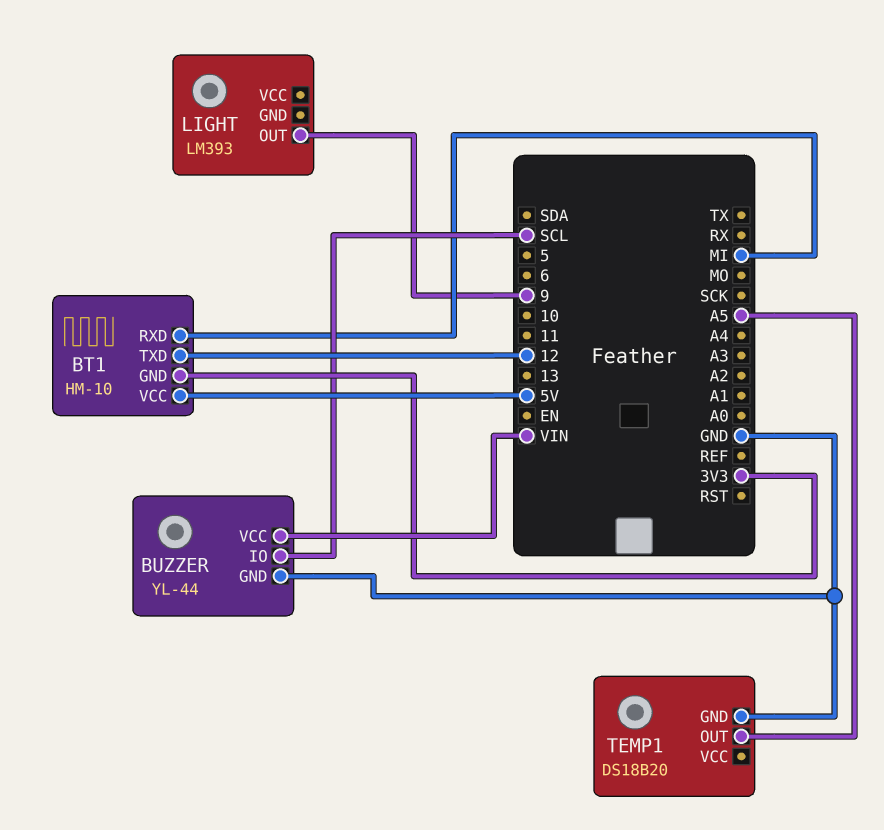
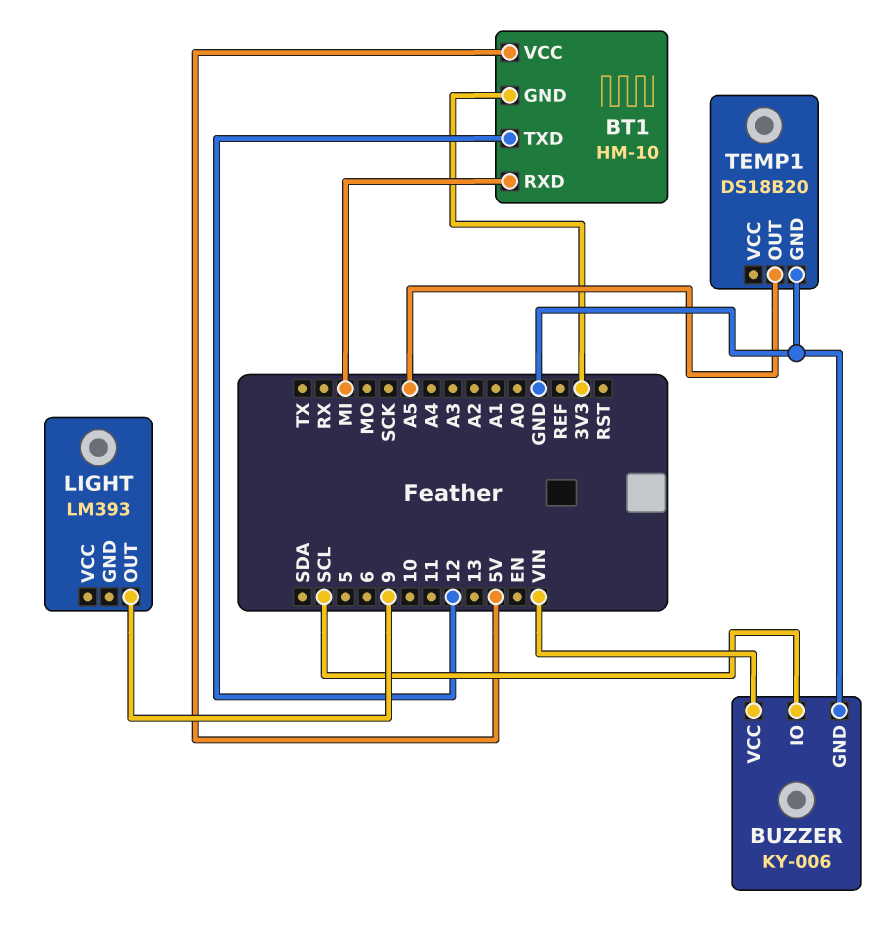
BUZZER: YL-44 -> KY-006

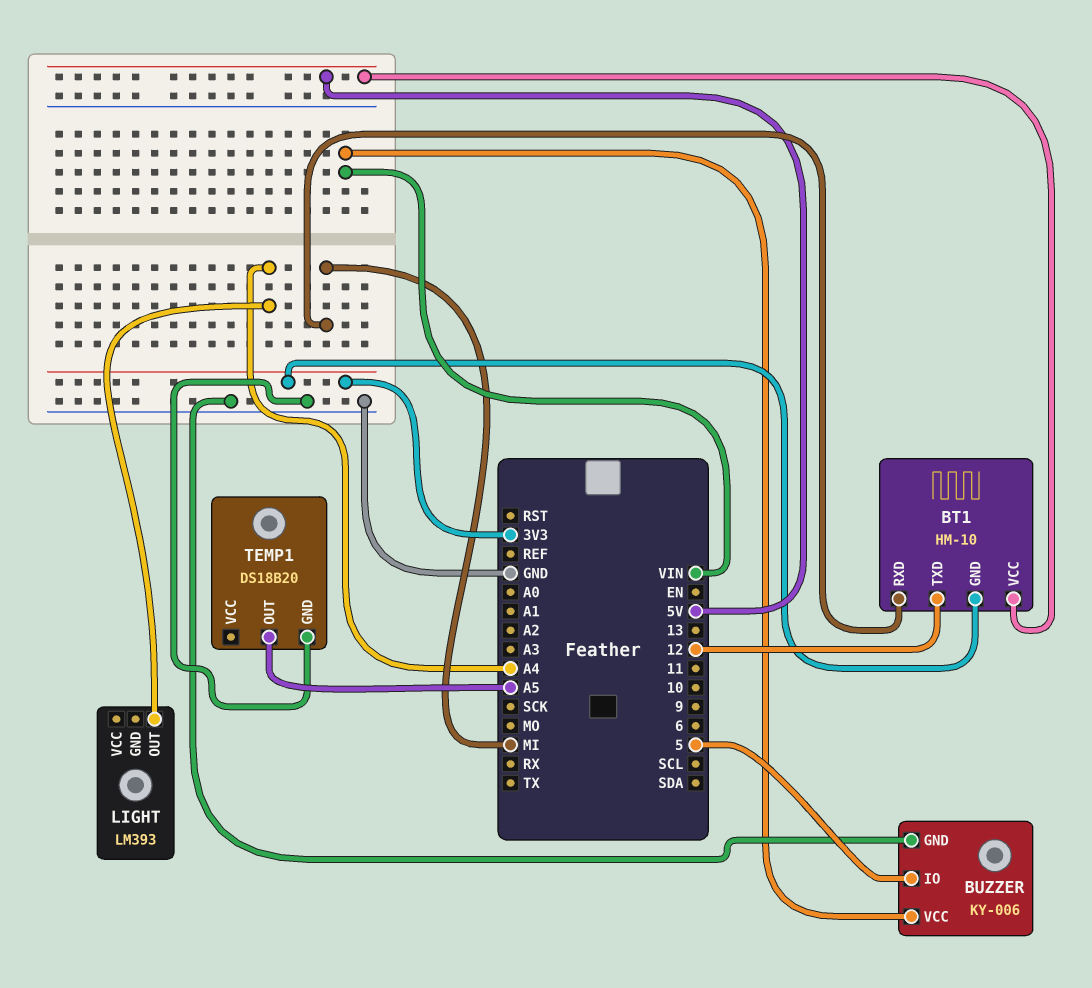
BUZZER pin IO: SCL -> 5
LIGHT pin OUT: 9 -> A4

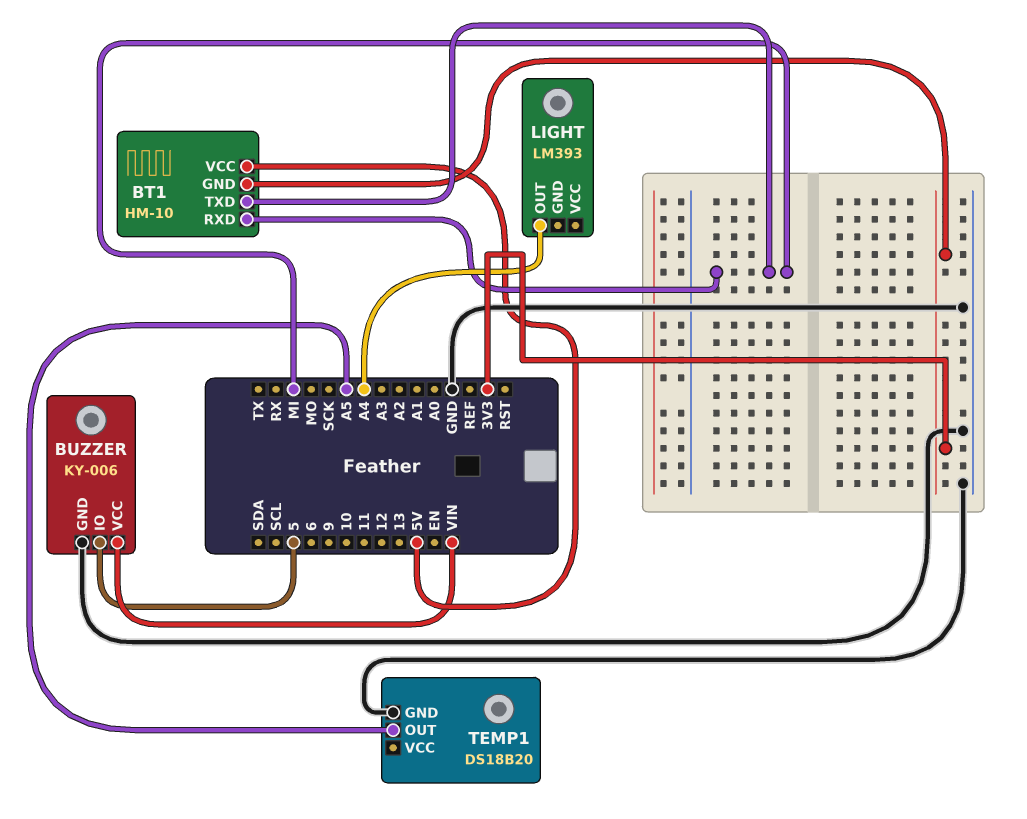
BT1 pin TXD: 12 -> MI

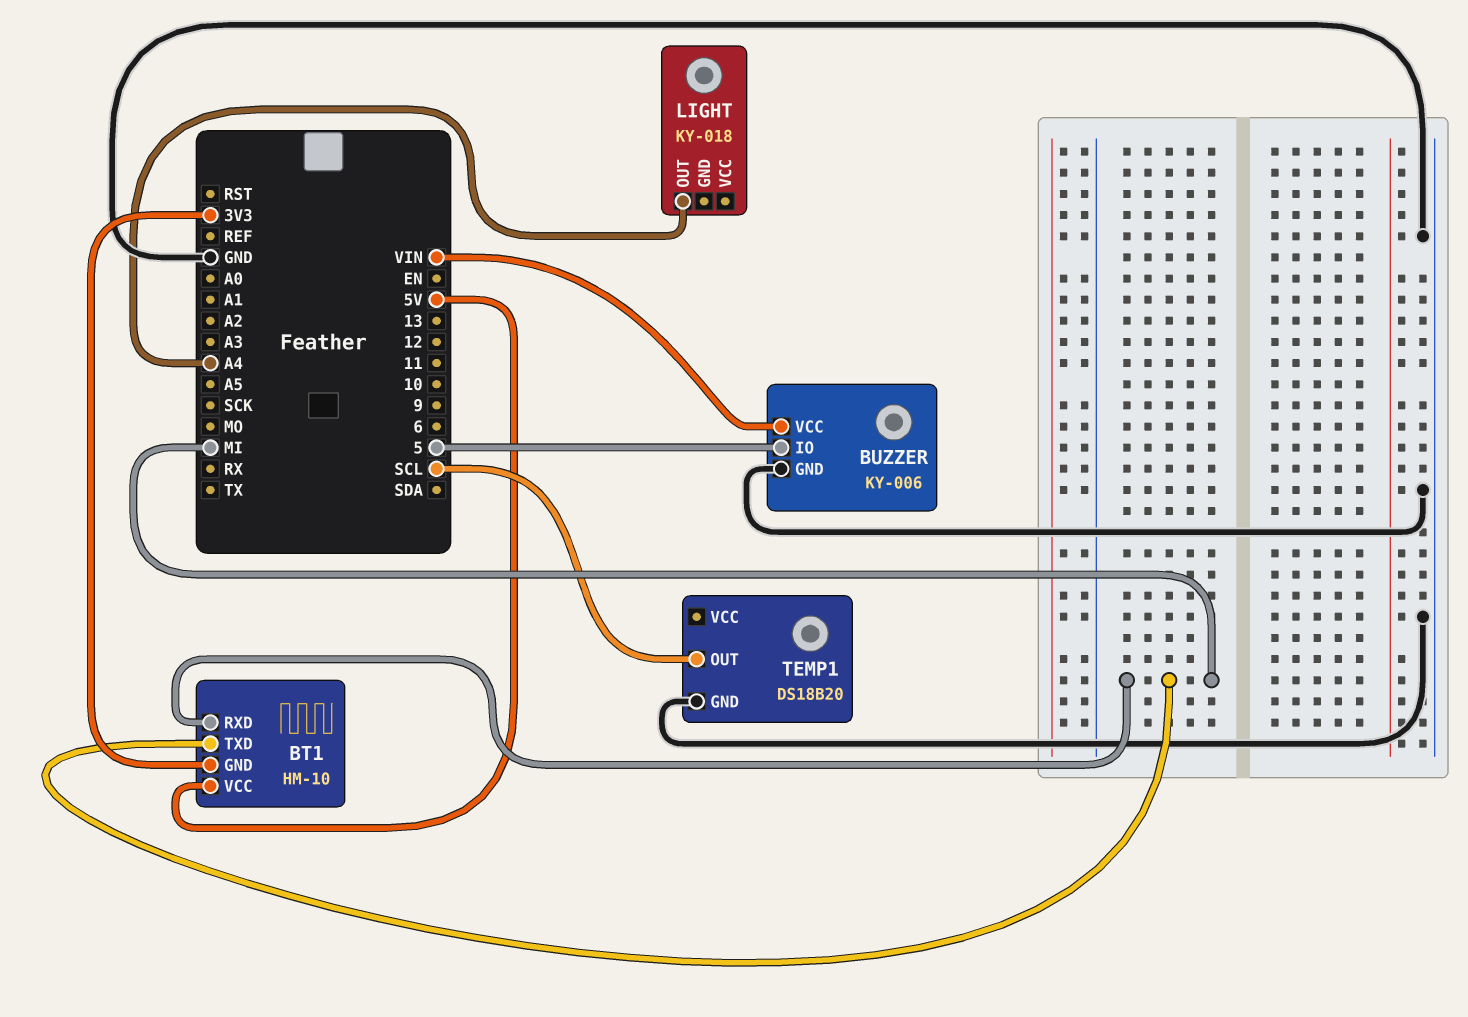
LIGHT: LM393 -> KY-018
TEMP1 pin OUT: A5 -> SCL

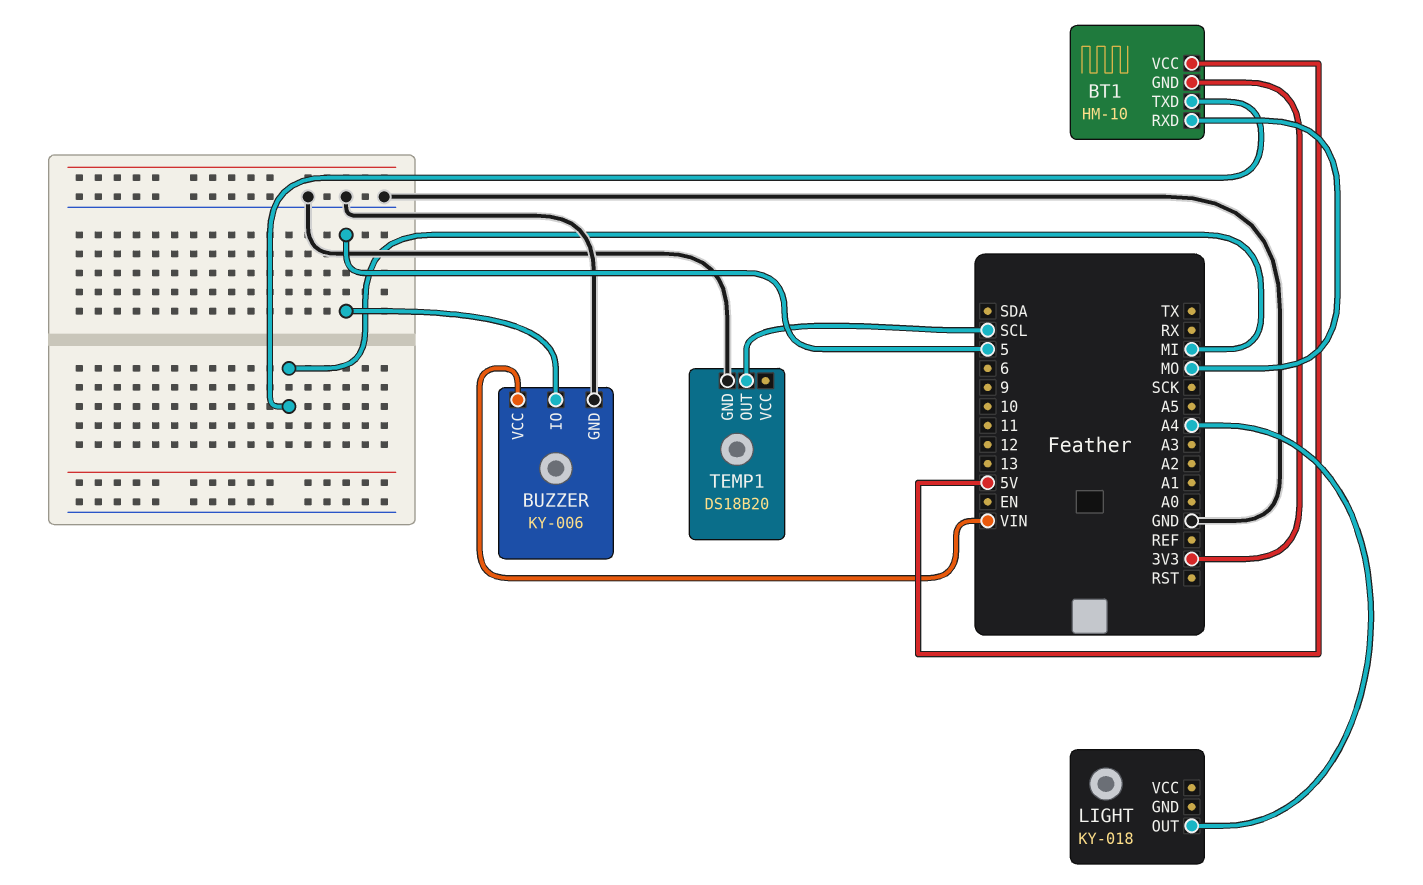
BT1 pin RXD: MI -> MO

